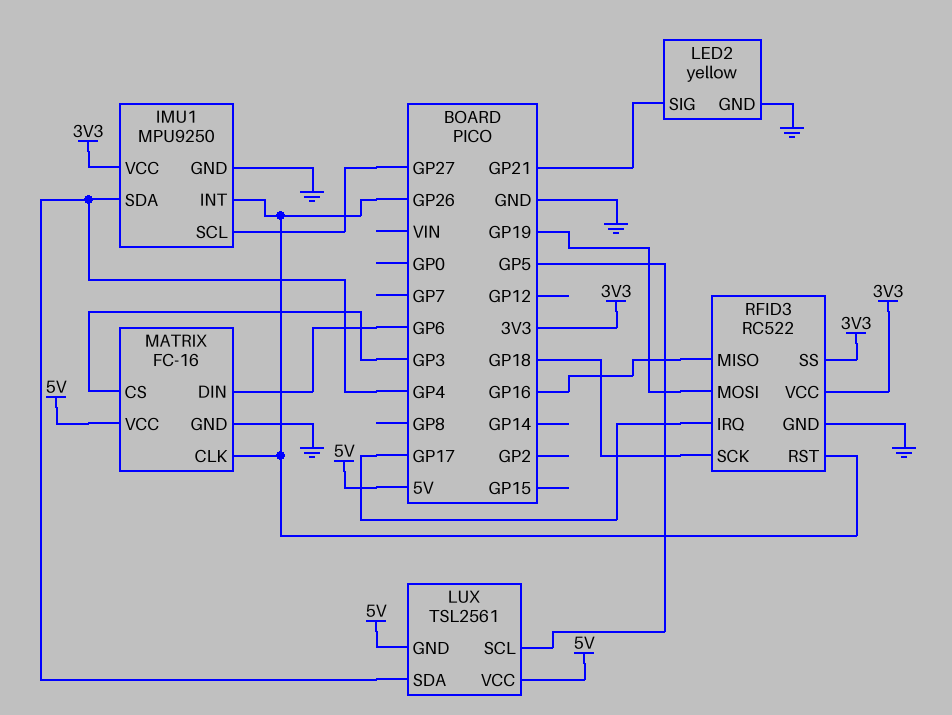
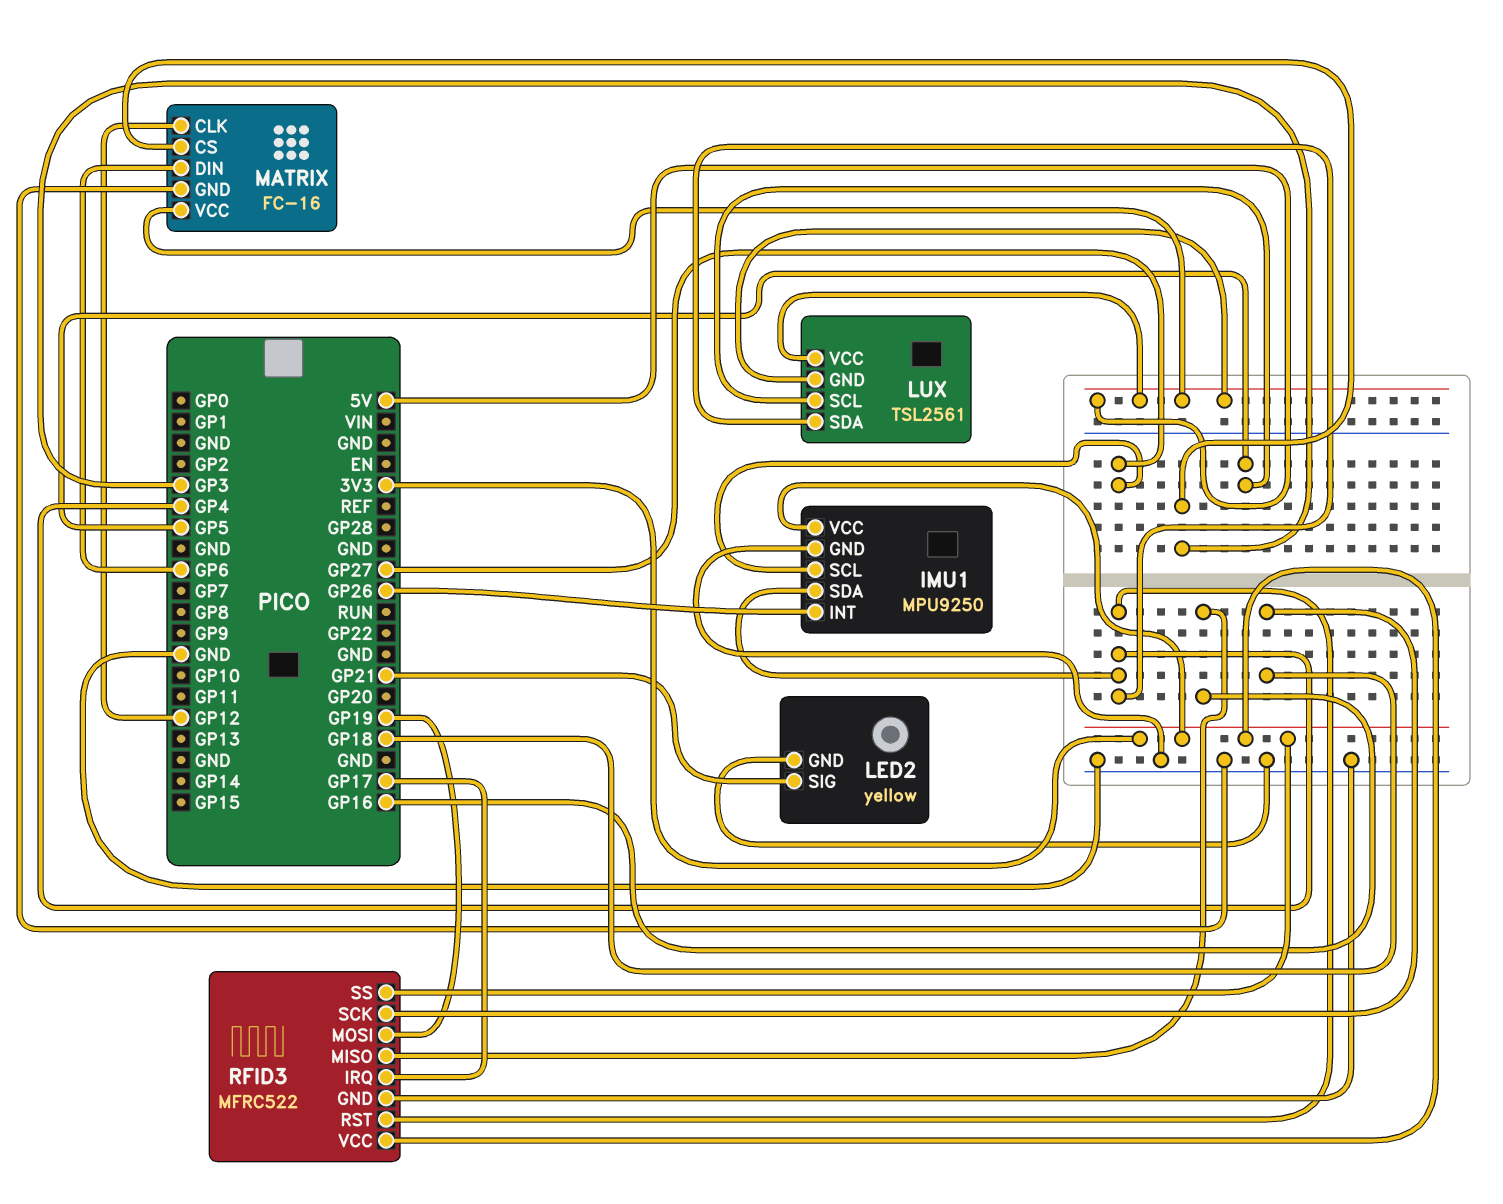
MATRIX pin CLK: GP26 -> GP12
RFID3: RC522 -> MFRC522
RFID3 pin RST: GP26 -> GP4

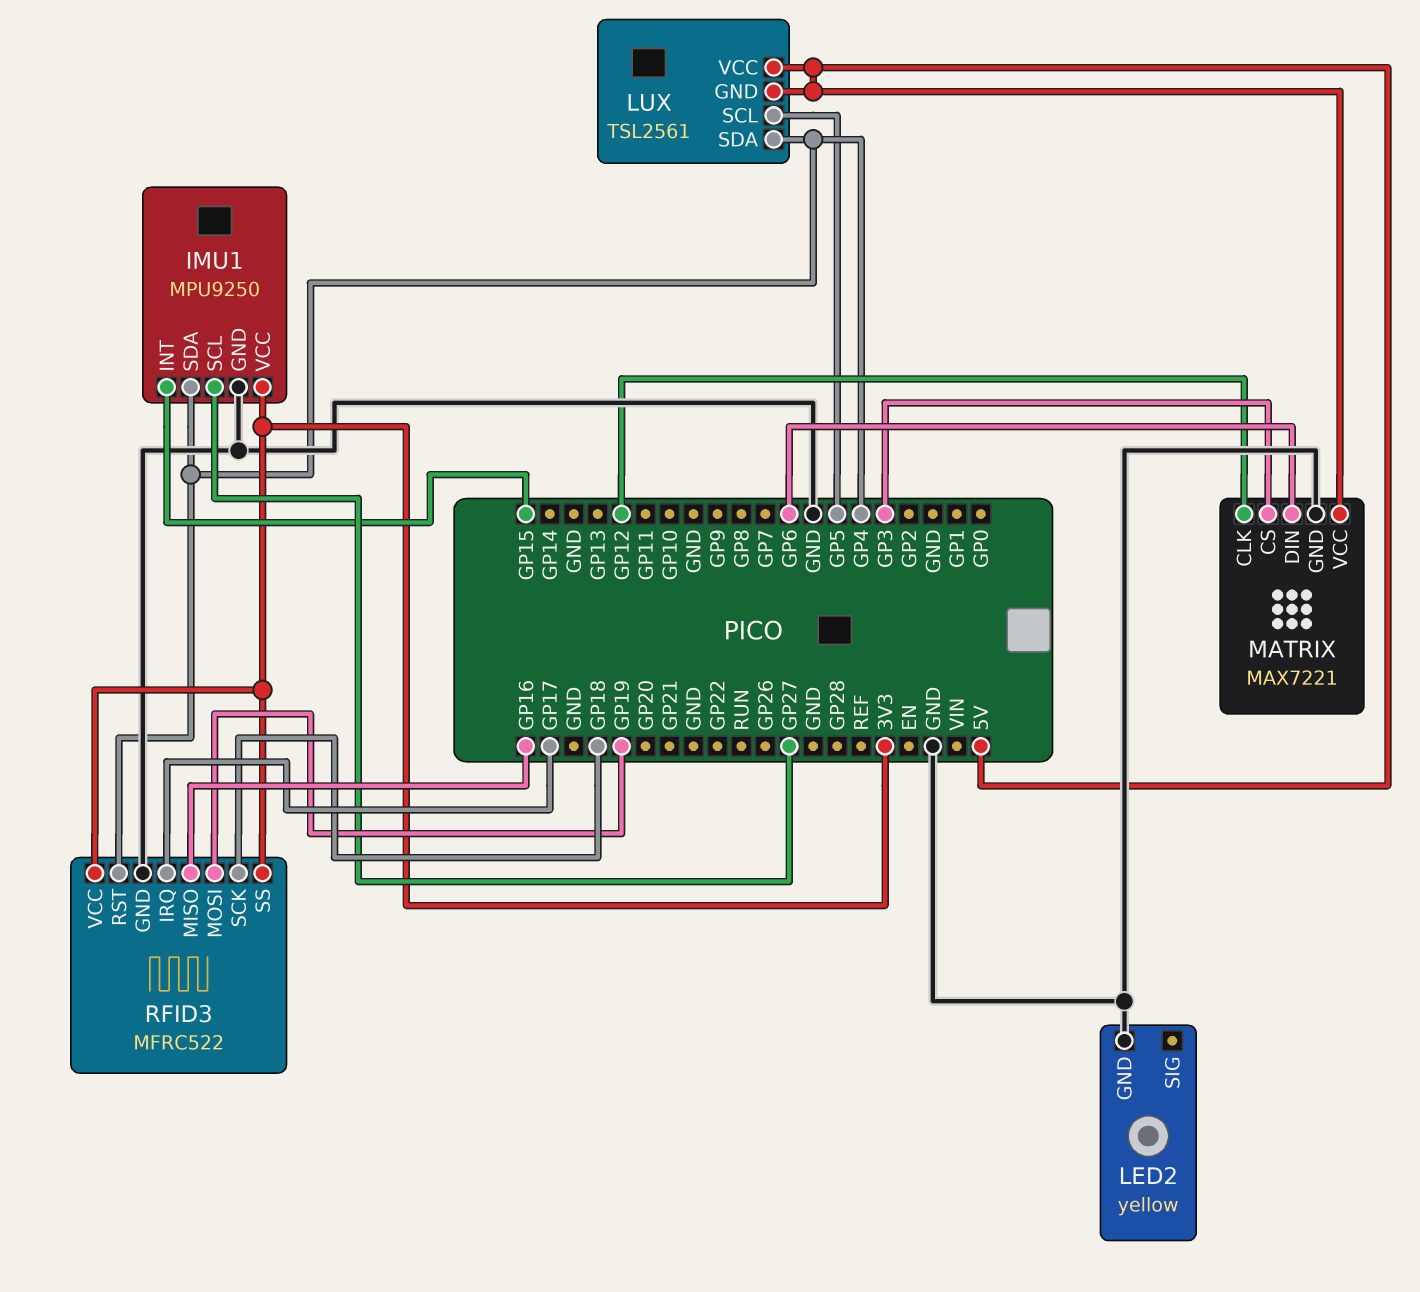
IMU1 pin INT: GP26 -> GP15
LED2 pin SIG: GP21 -> none
MATRIX: FC-16 -> MAX7221

